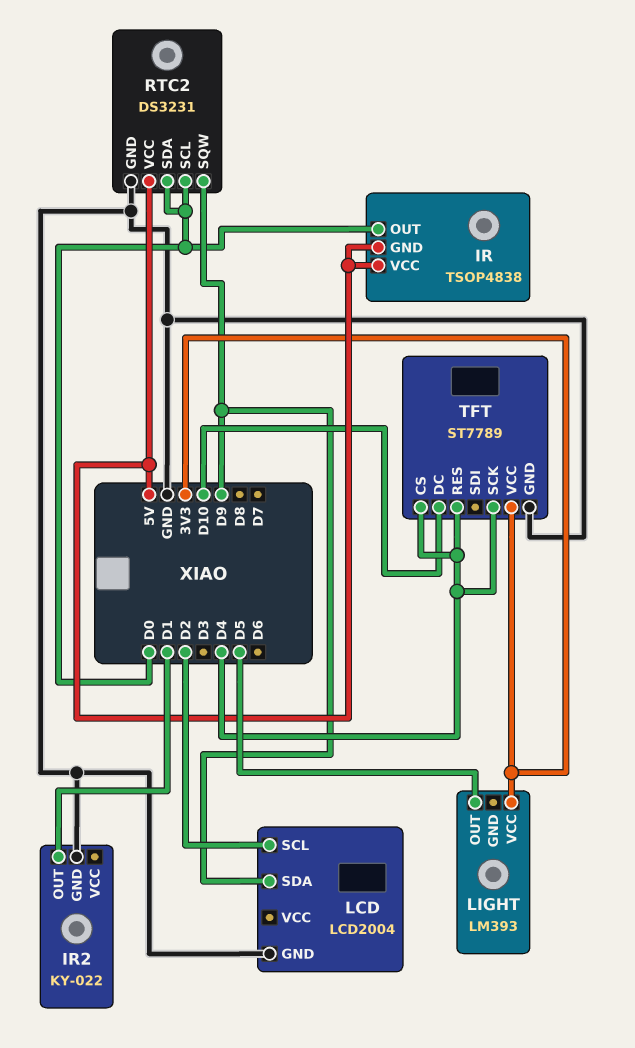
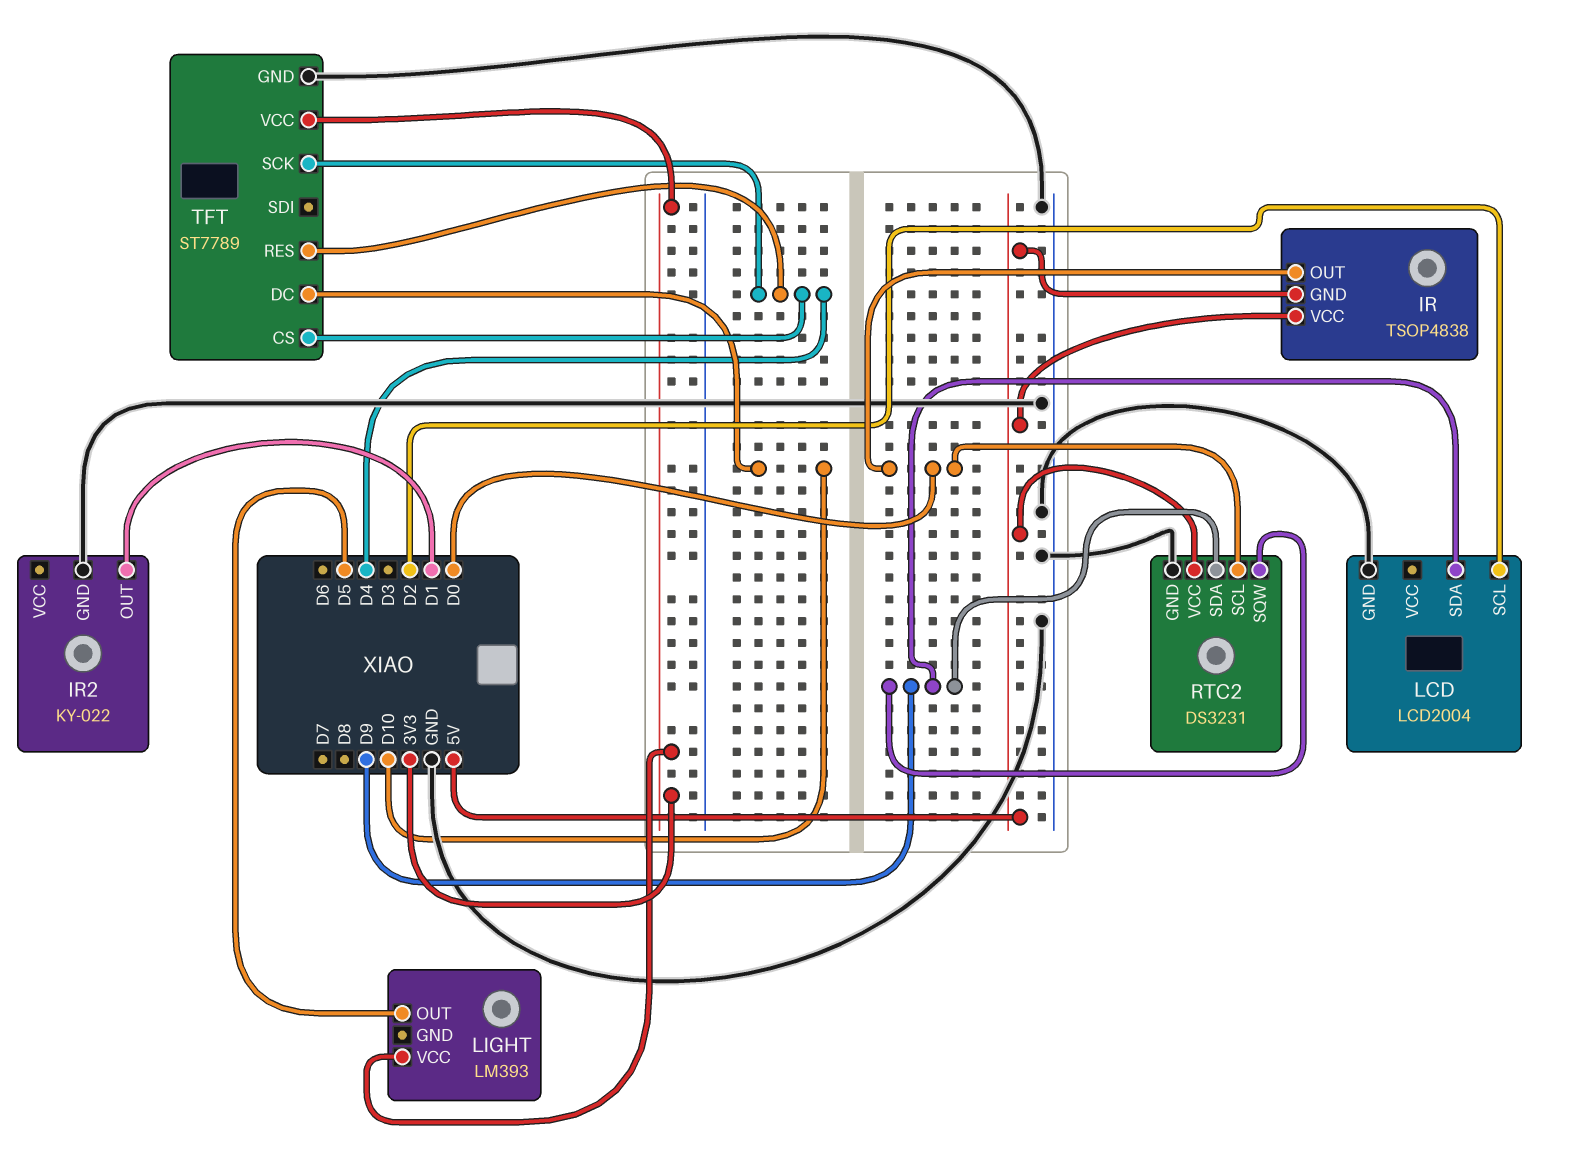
RTC2 pin SDA: D0 -> D9

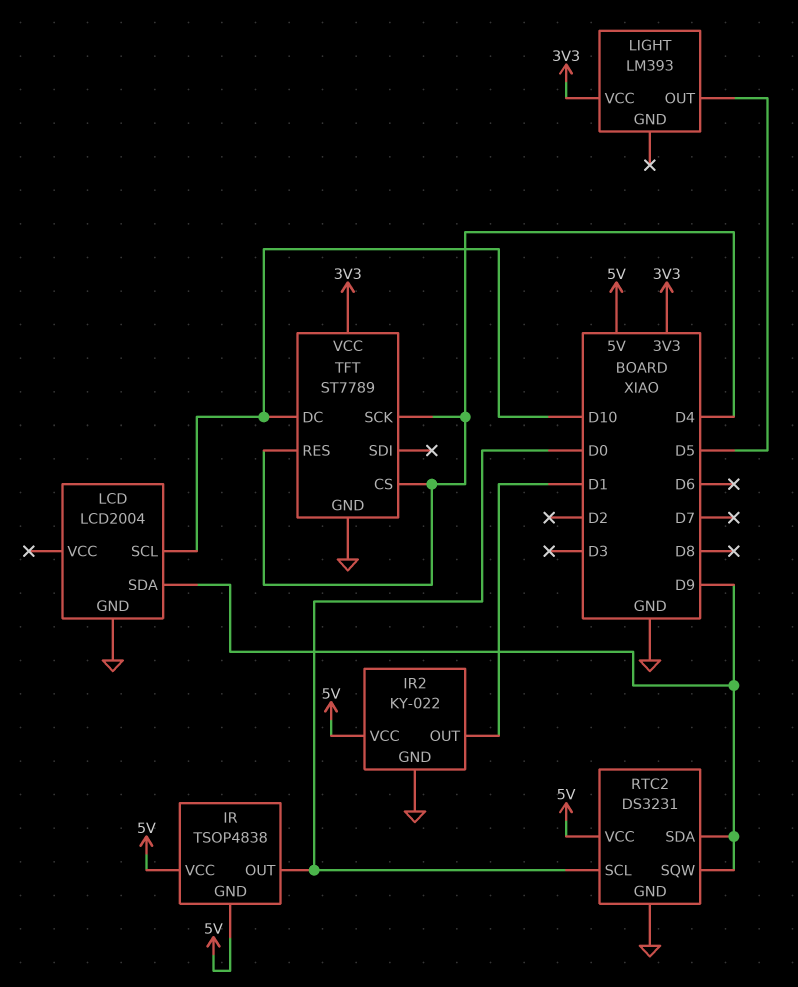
IR2 pin VCC: none -> 5V
LCD pin SCL: D2 -> D10

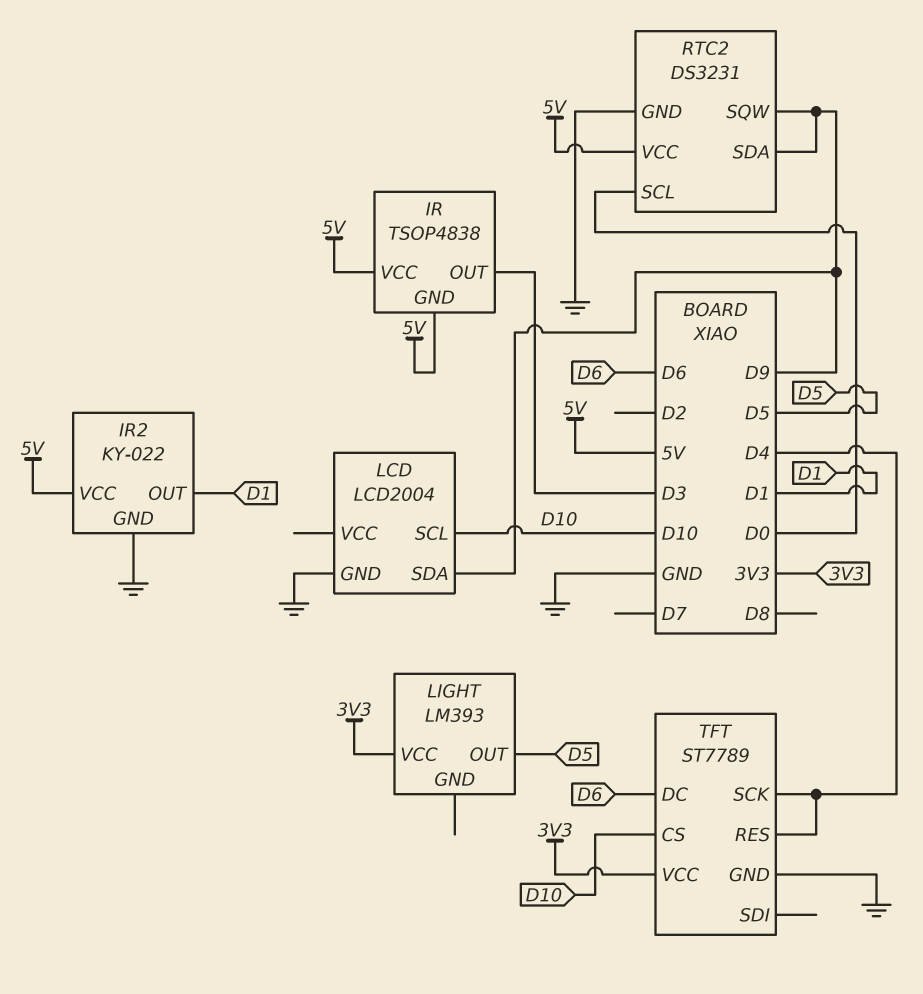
IR pin OUT: D0 -> D3
TFT pin CS: D4 -> D10
TFT pin DC: D10 -> D6

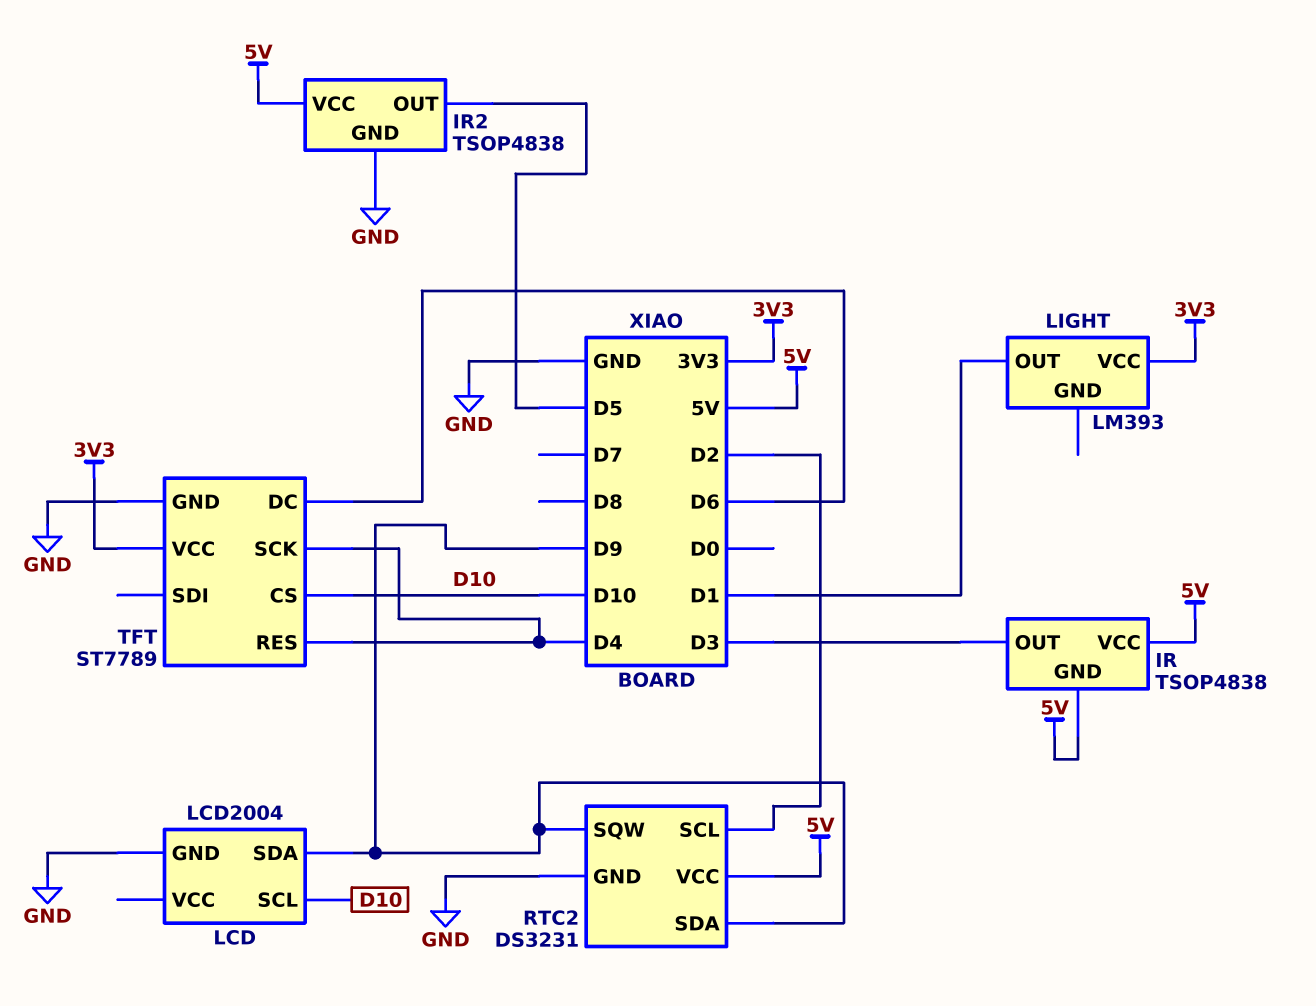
IR2: KY-022 -> TSOP4838
IR2 pin OUT: D1 -> D5
LIGHT pin OUT: D5 -> D1
RTC2 pin SCL: D0 -> D2

